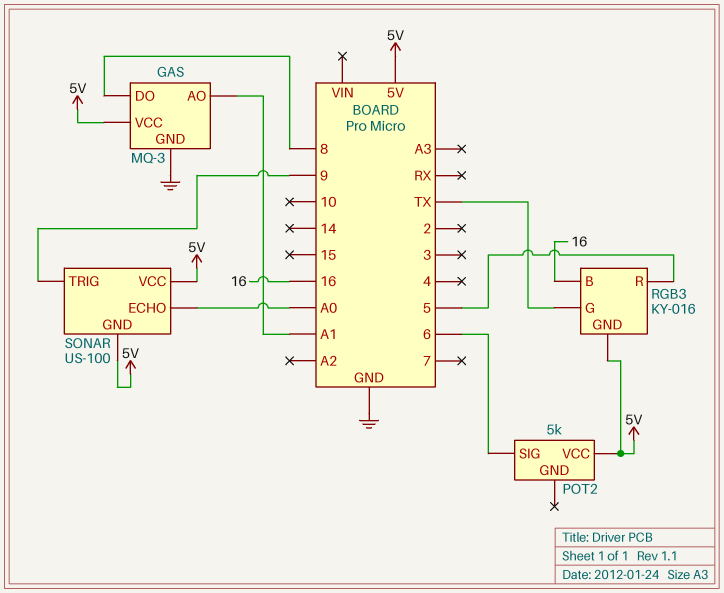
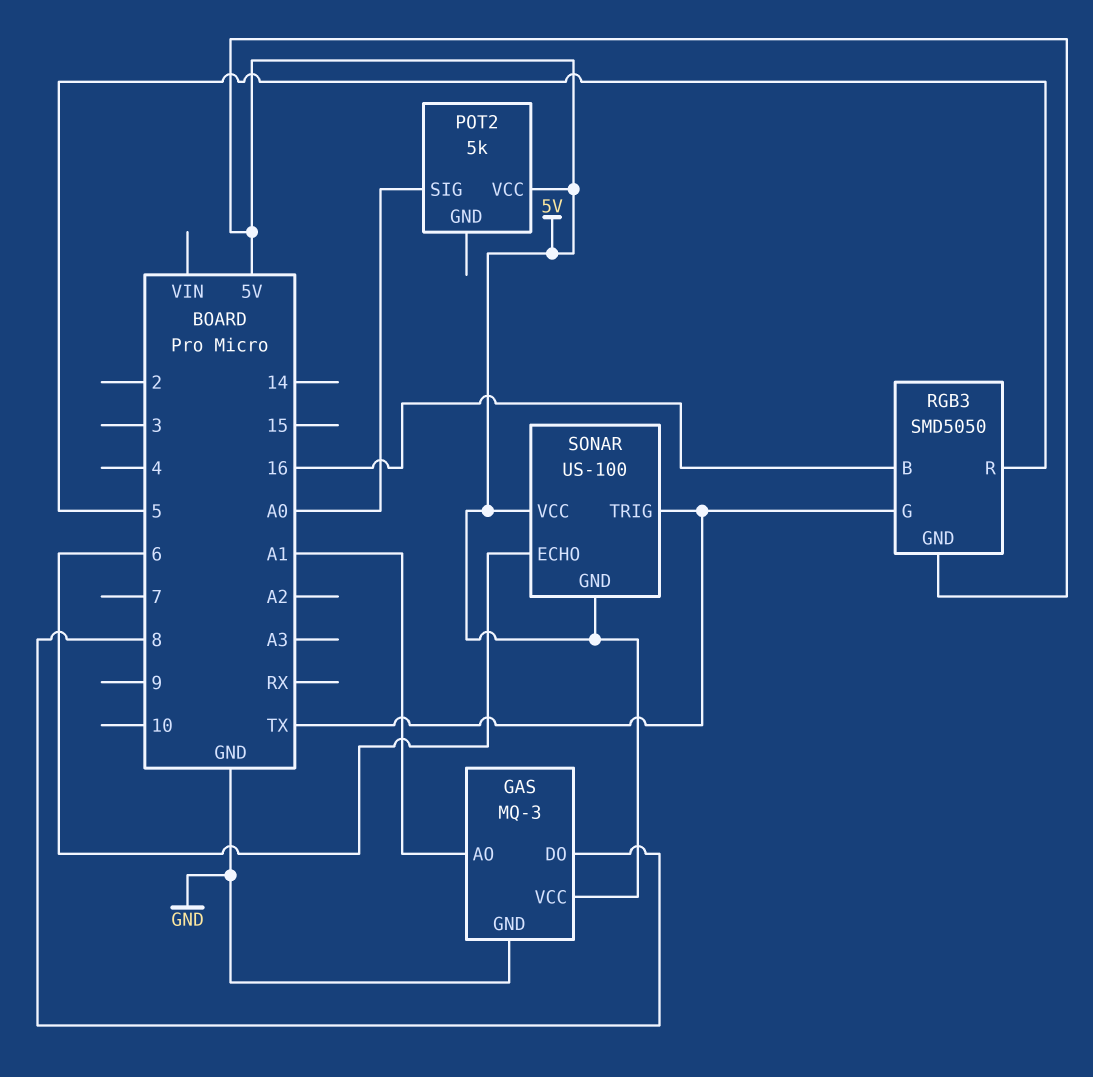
POT2 pin SIG: 6 -> A0
RGB3: KY-016 -> SMD5050
SONAR pin ECHO: A0 -> 6
SONAR pin TRIG: 9 -> TX

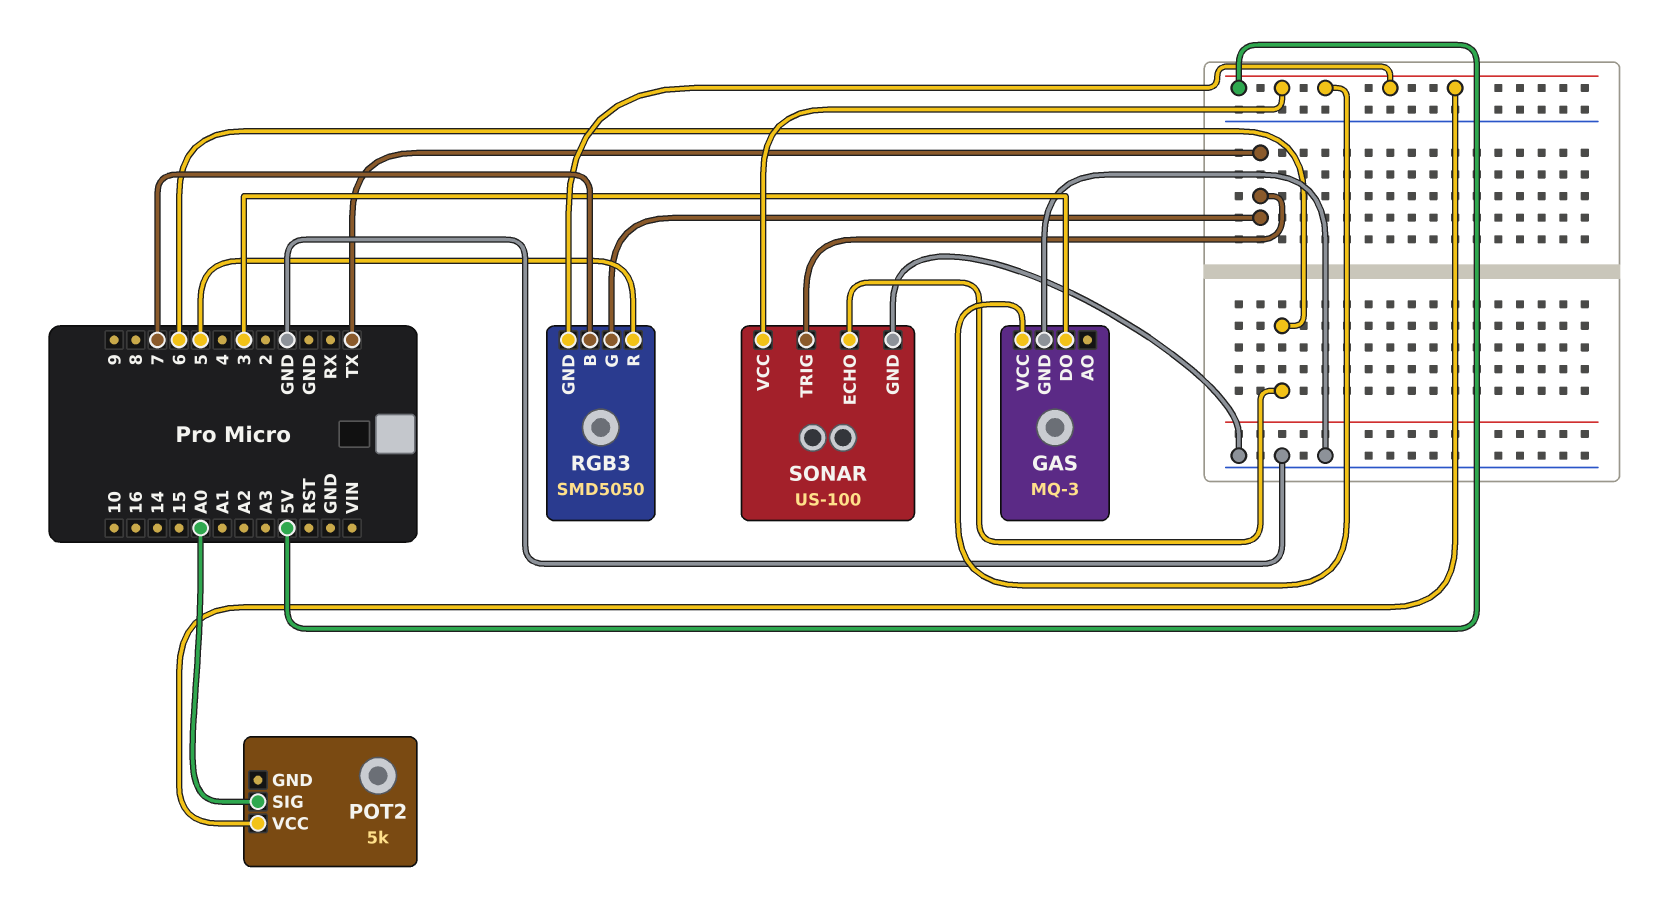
GAS pin AO: A1 -> none
GAS pin DO: 8 -> 3
RGB3 pin B: 16 -> 7
SONAR pin GND: 5V -> GND

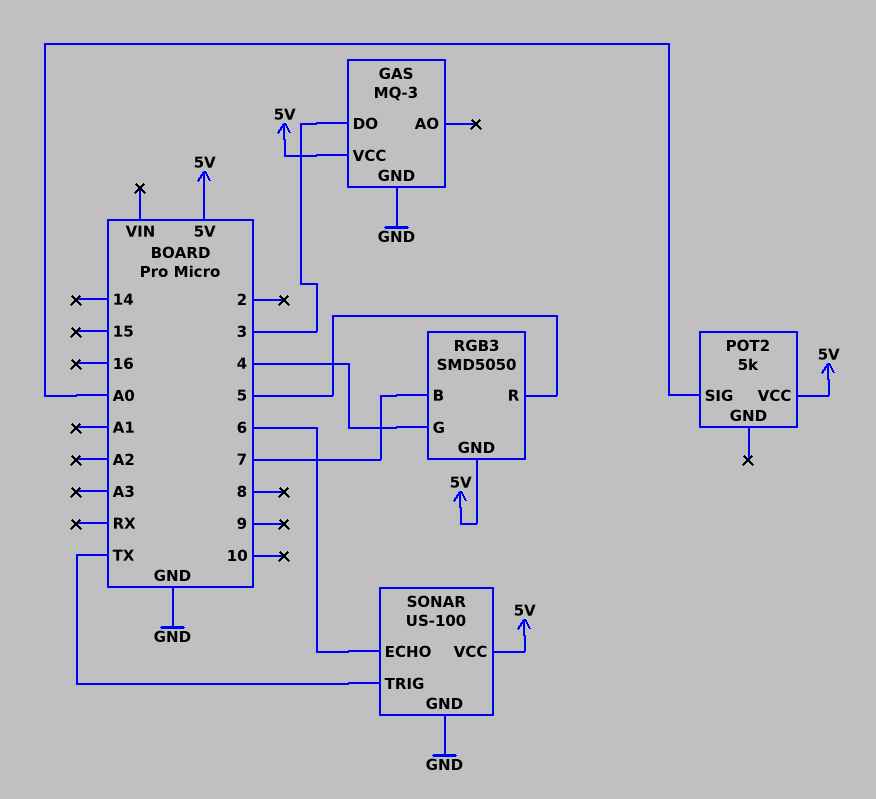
RGB3 pin G: TX -> 4

